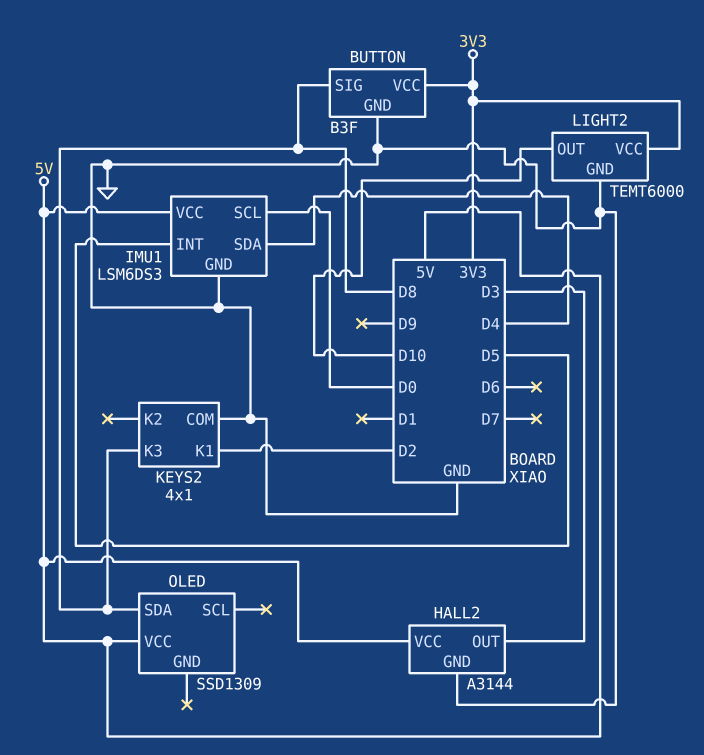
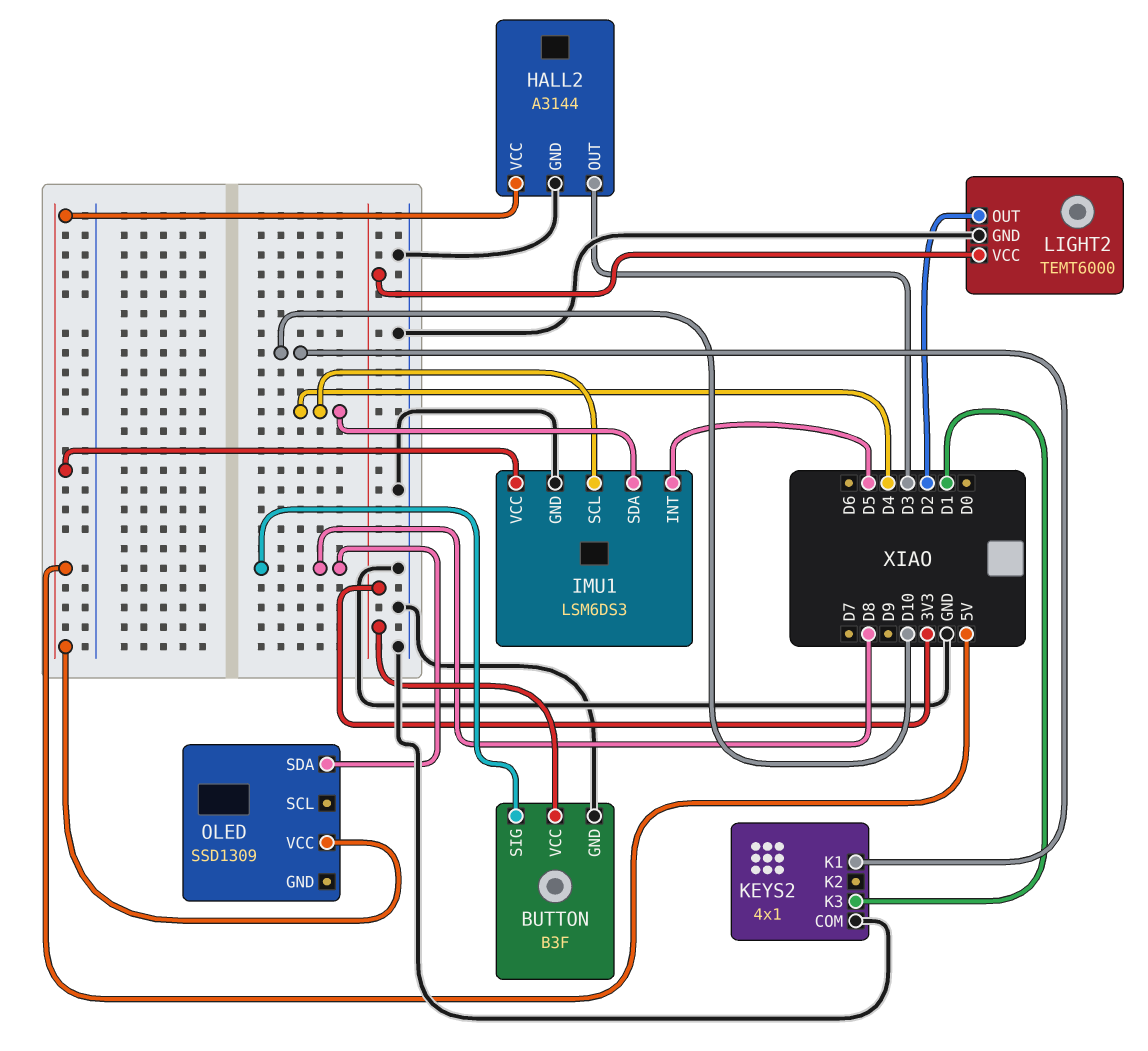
IMU1 pin SCL: D0 -> D4
KEYS2 pin K1: D2 -> D10
KEYS2 pin K3: D8 -> D1
LIGHT2 pin OUT: D10 -> D2

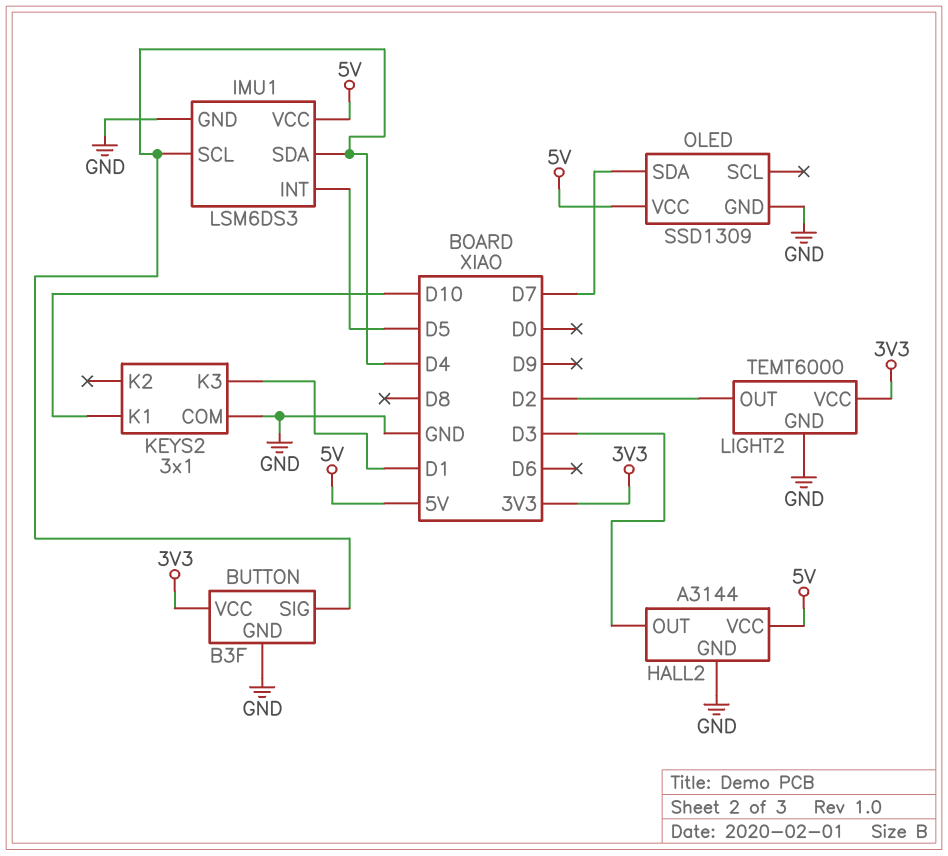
BUTTON pin SIG: D8 -> D4
KEYS2: 4x1 -> 3x1
OLED pin GND: none -> GND
OLED pin SDA: D8 -> D7

